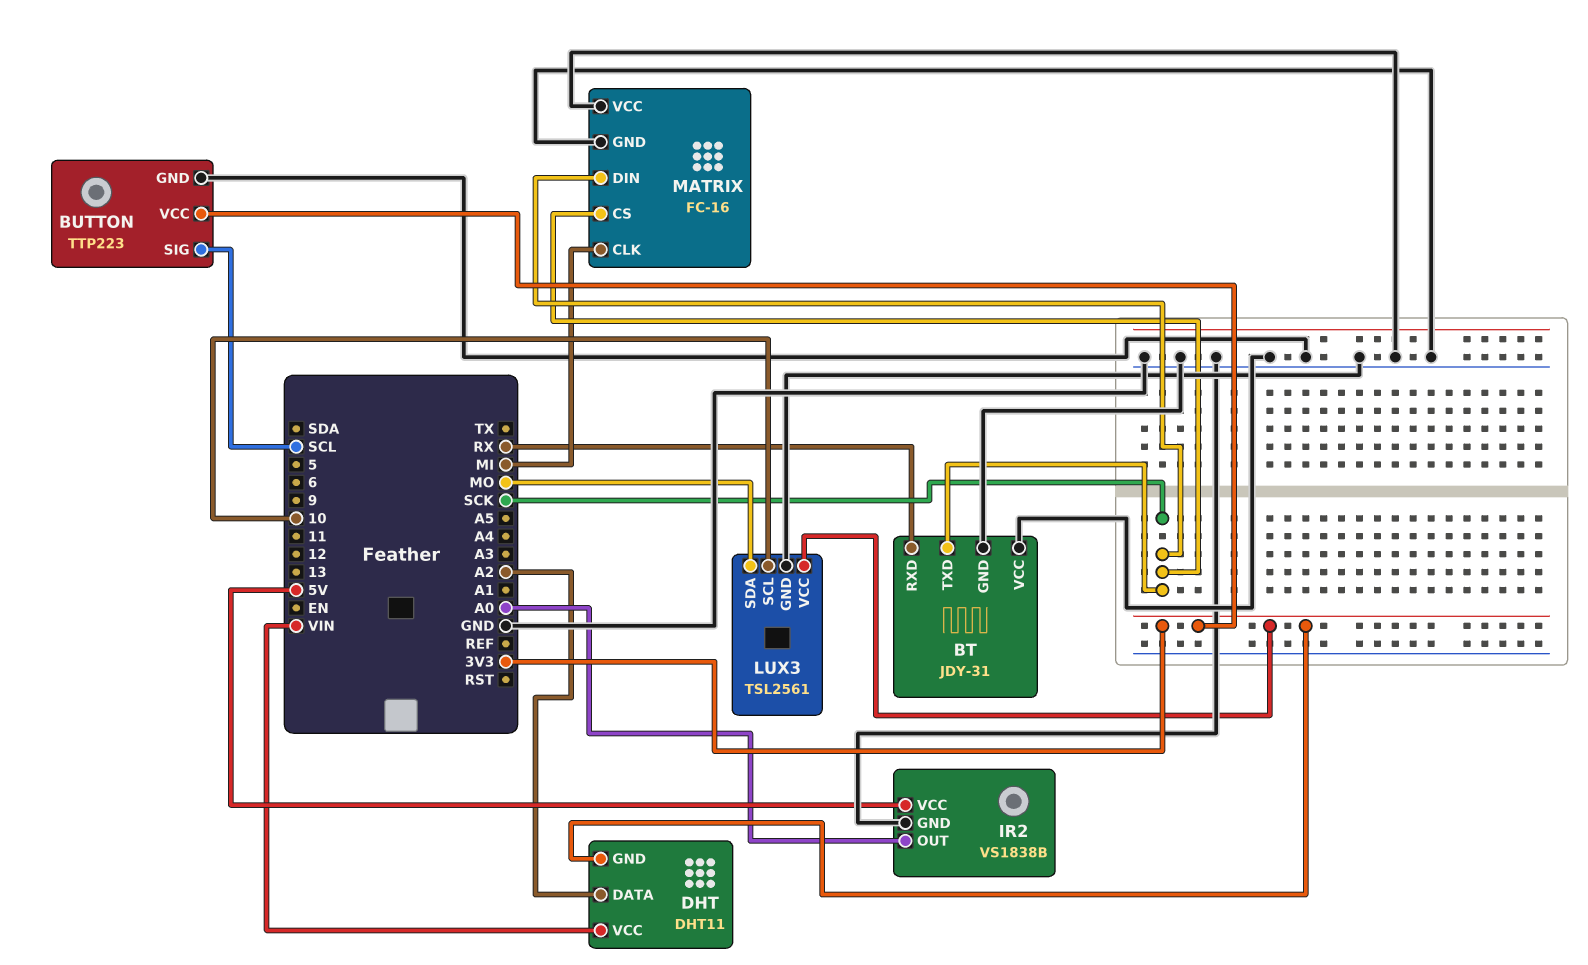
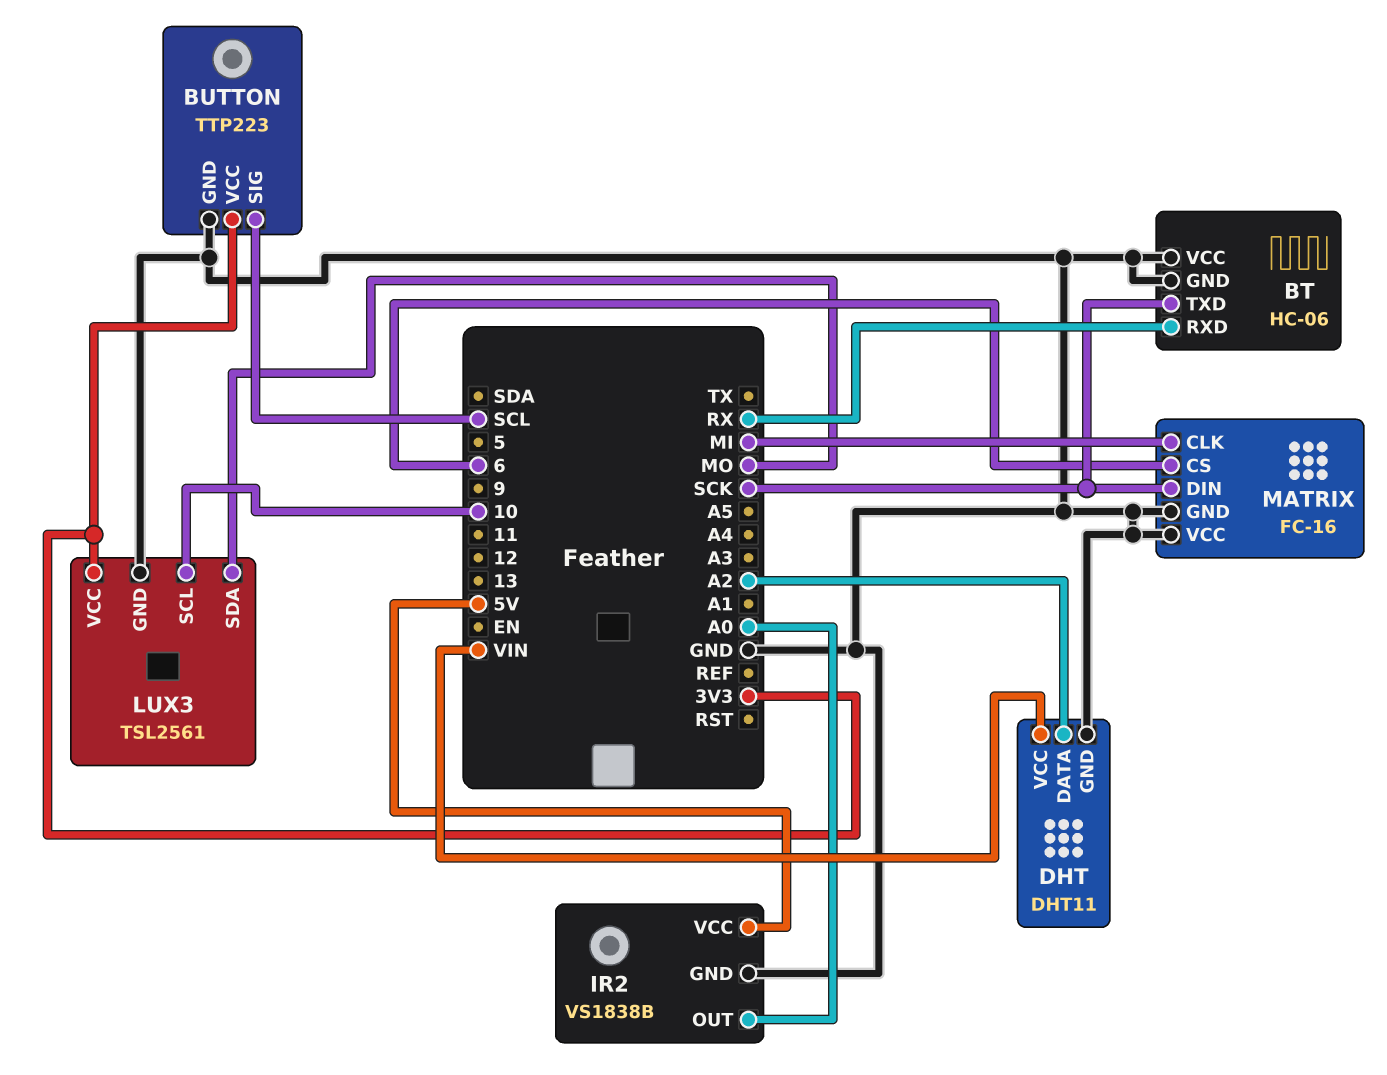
BT: JDY-31 -> HC-06
DHT pin GND: 3V3 -> GND
MATRIX pin CS: SCK -> 6

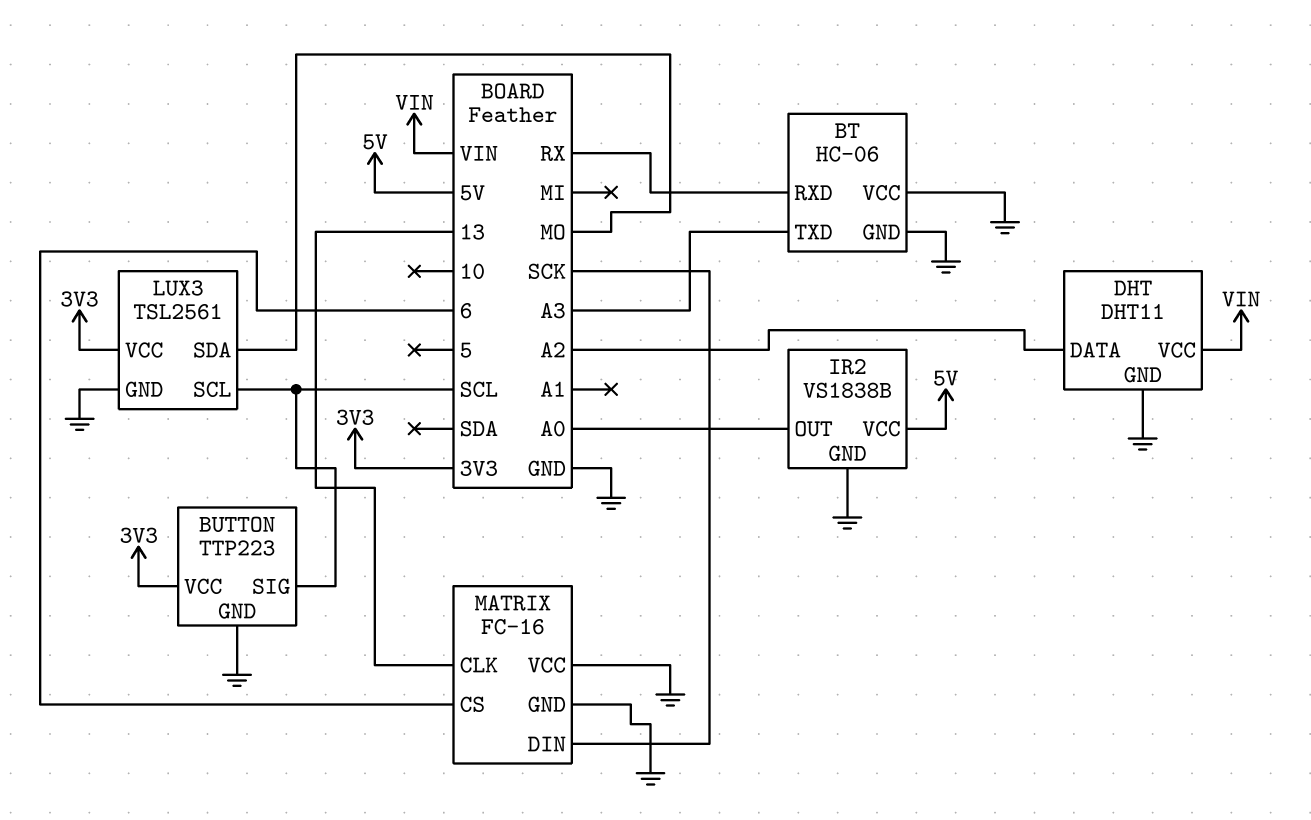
BT pin TXD: SCK -> A3
LUX3 pin SCL: 10 -> SCL
MATRIX pin CLK: MI -> 13

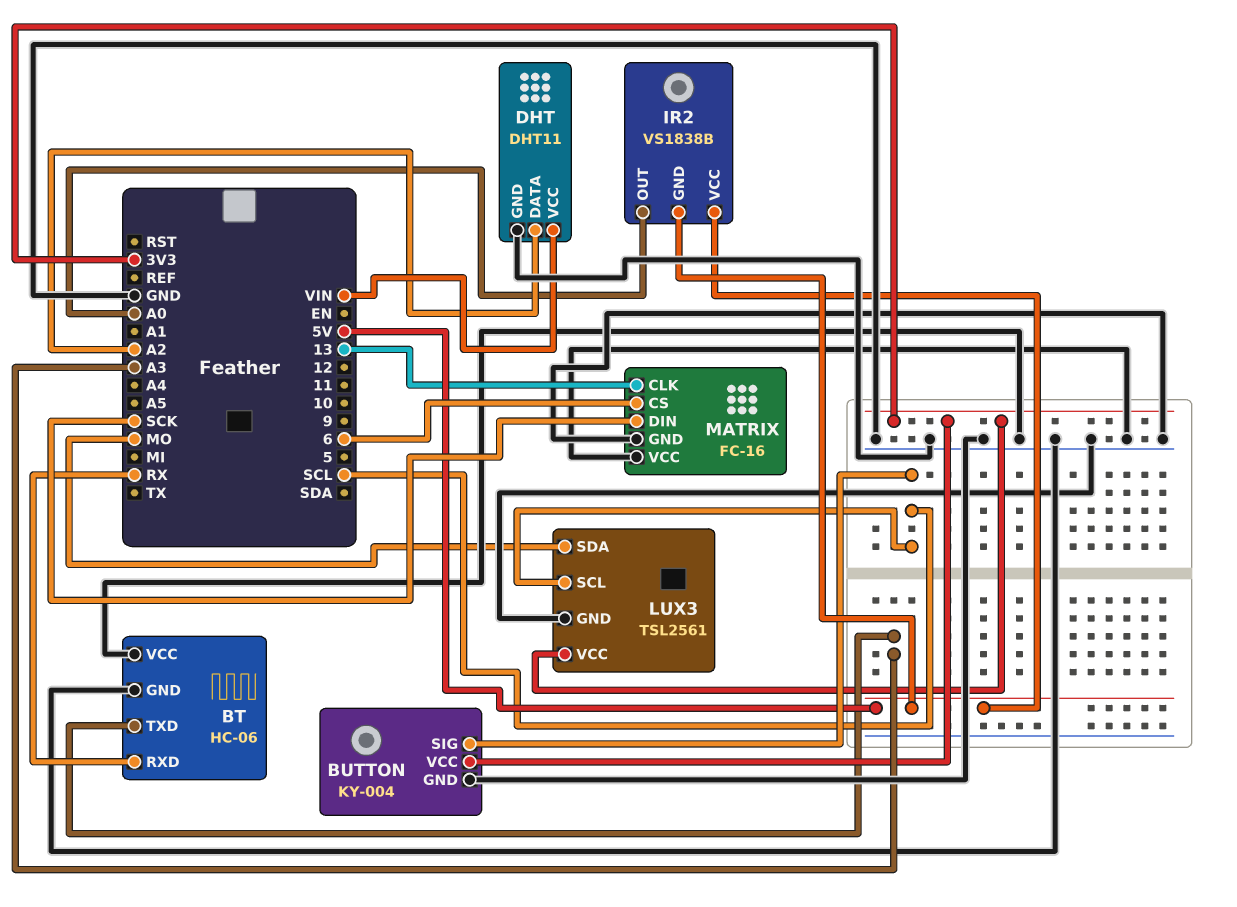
BUTTON: TTP223 -> KY-004
IR2 pin GND: GND -> 5V

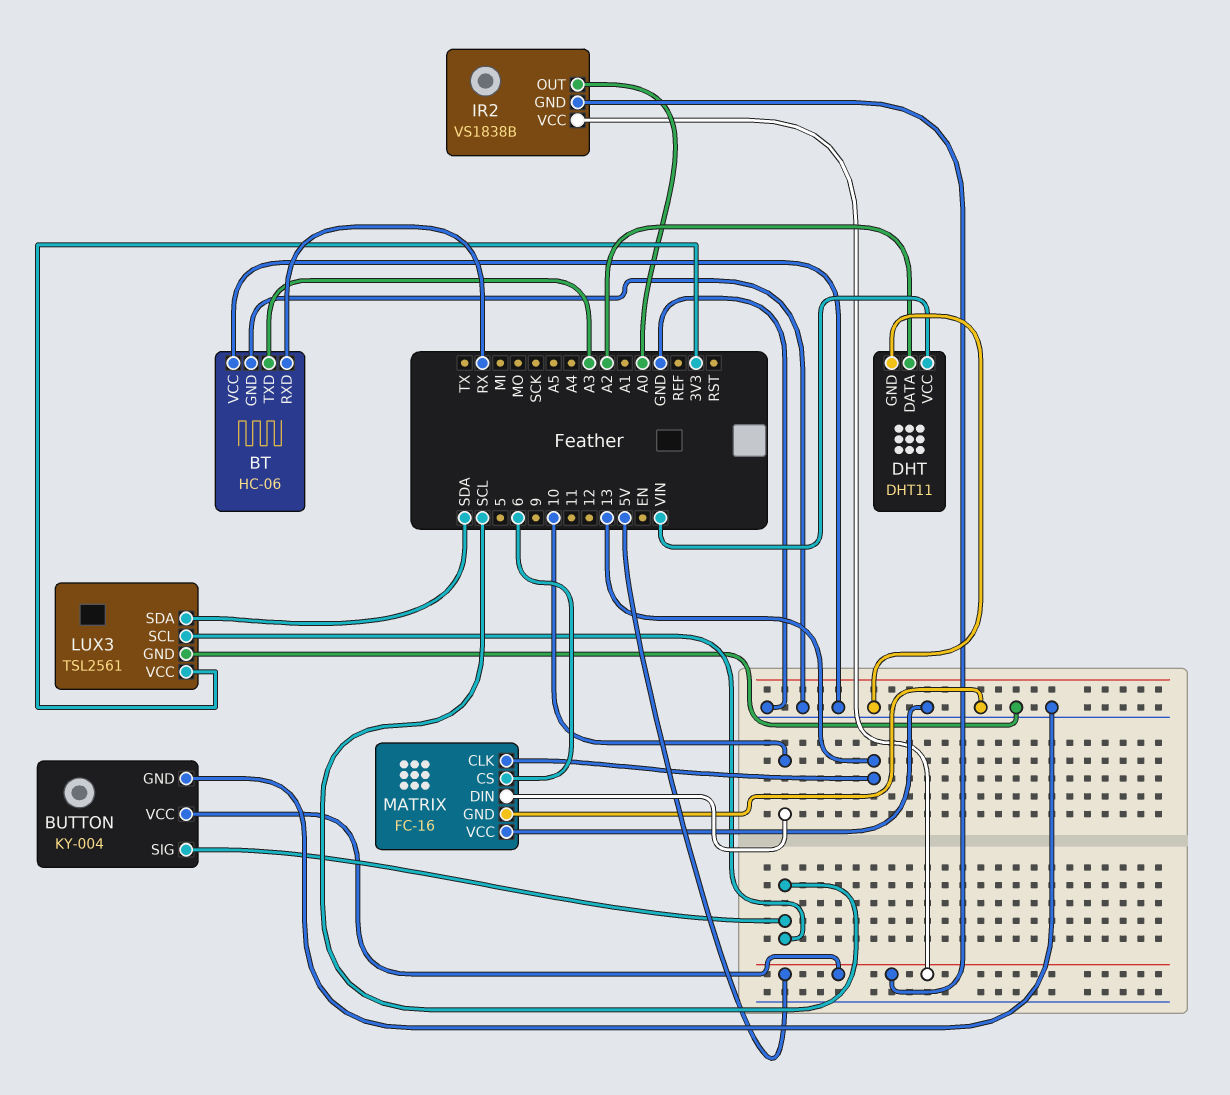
BUTTON pin VCC: 3V3 -> 5V
LUX3 pin SDA: MO -> SDA
MATRIX pin DIN: SCK -> 10

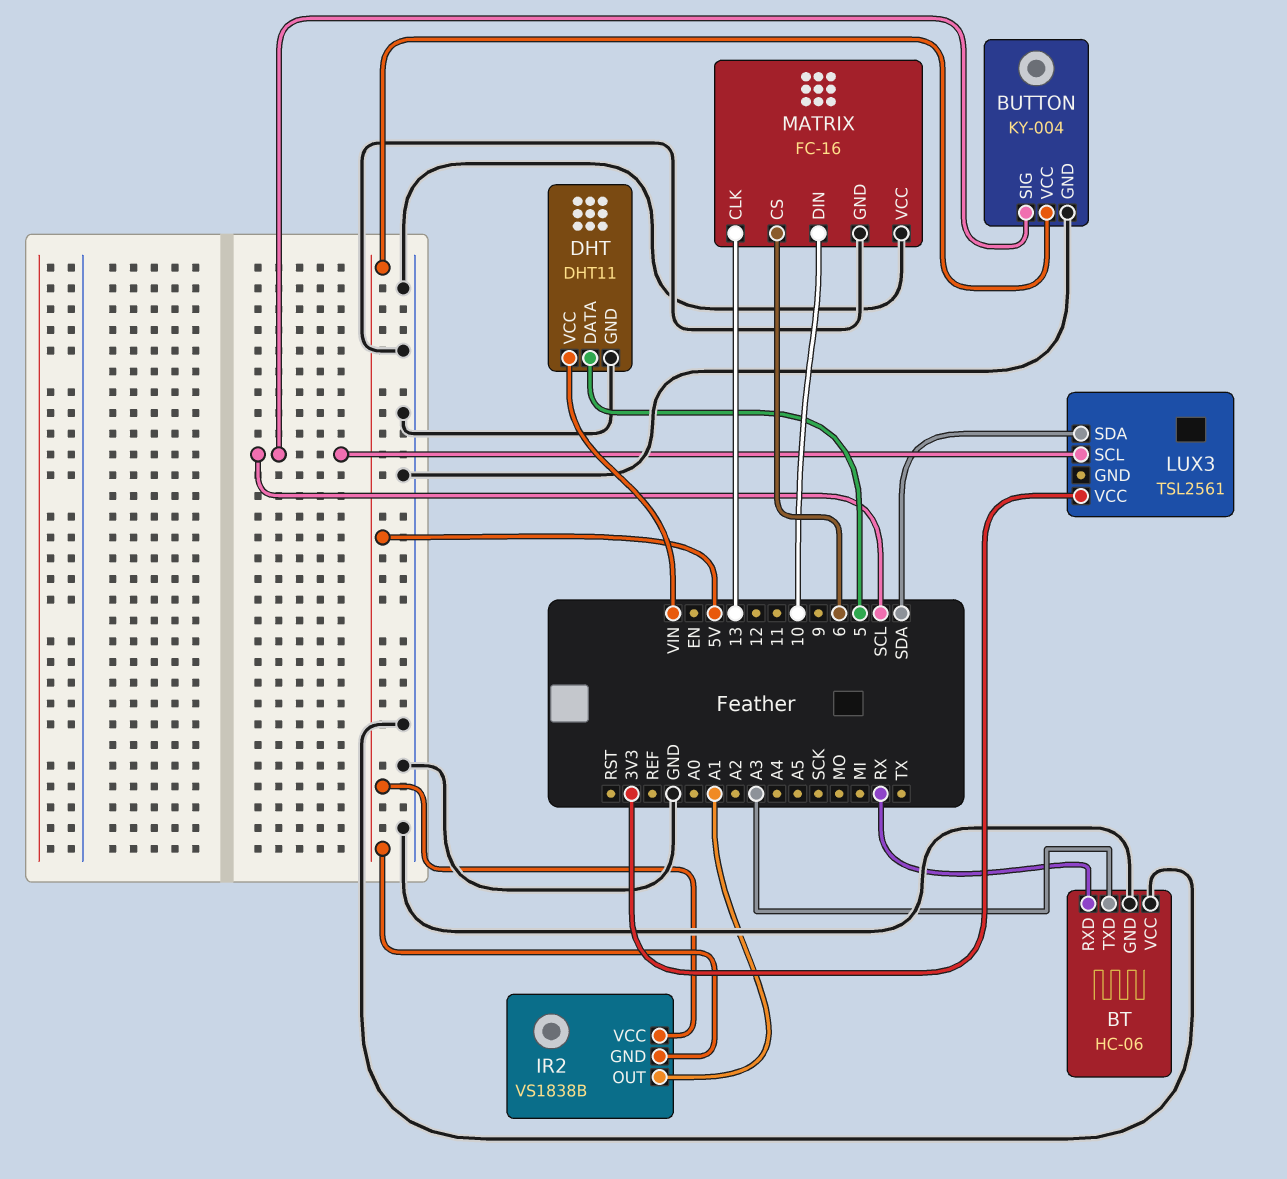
DHT pin DATA: A2 -> 5
IR2 pin OUT: A0 -> A1
LUX3 pin GND: GND -> none

